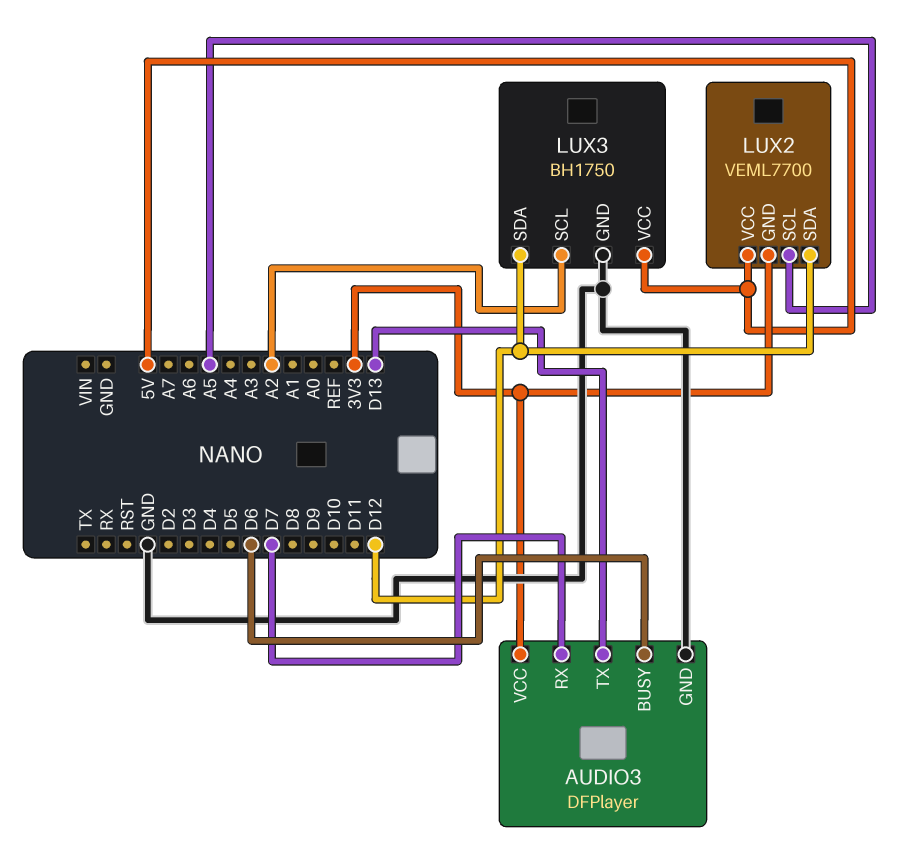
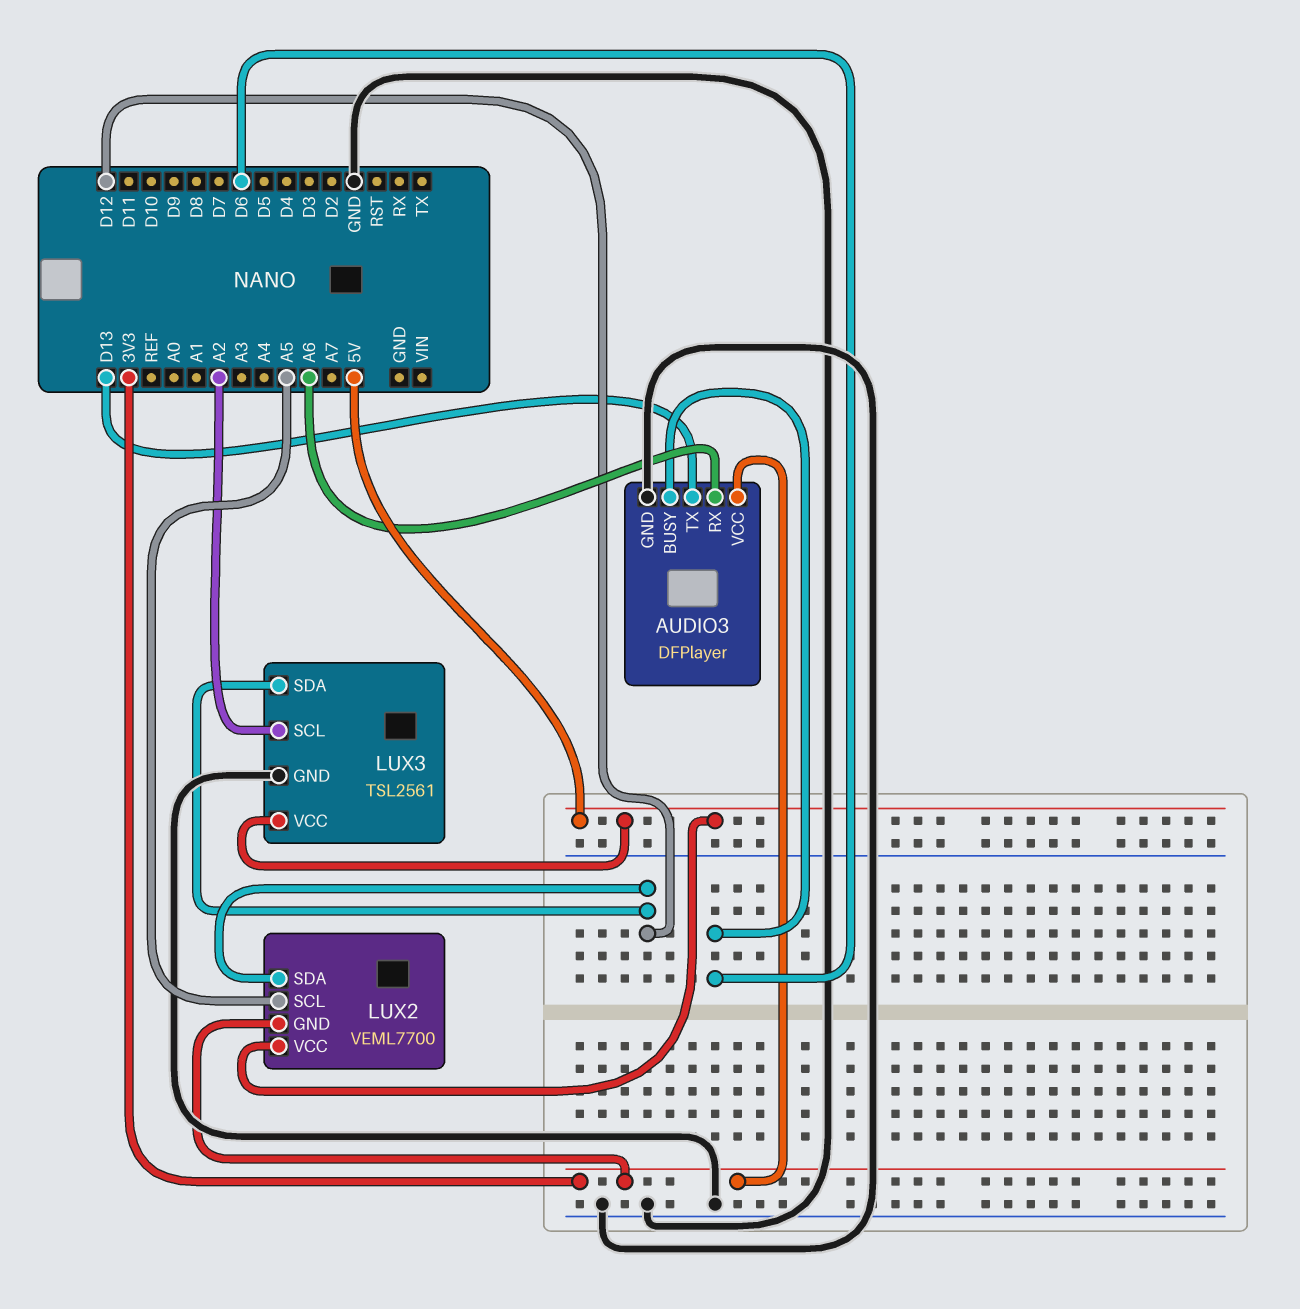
AUDIO3 pin RX: D7 -> A6
LUX3: BH1750 -> TSL2561

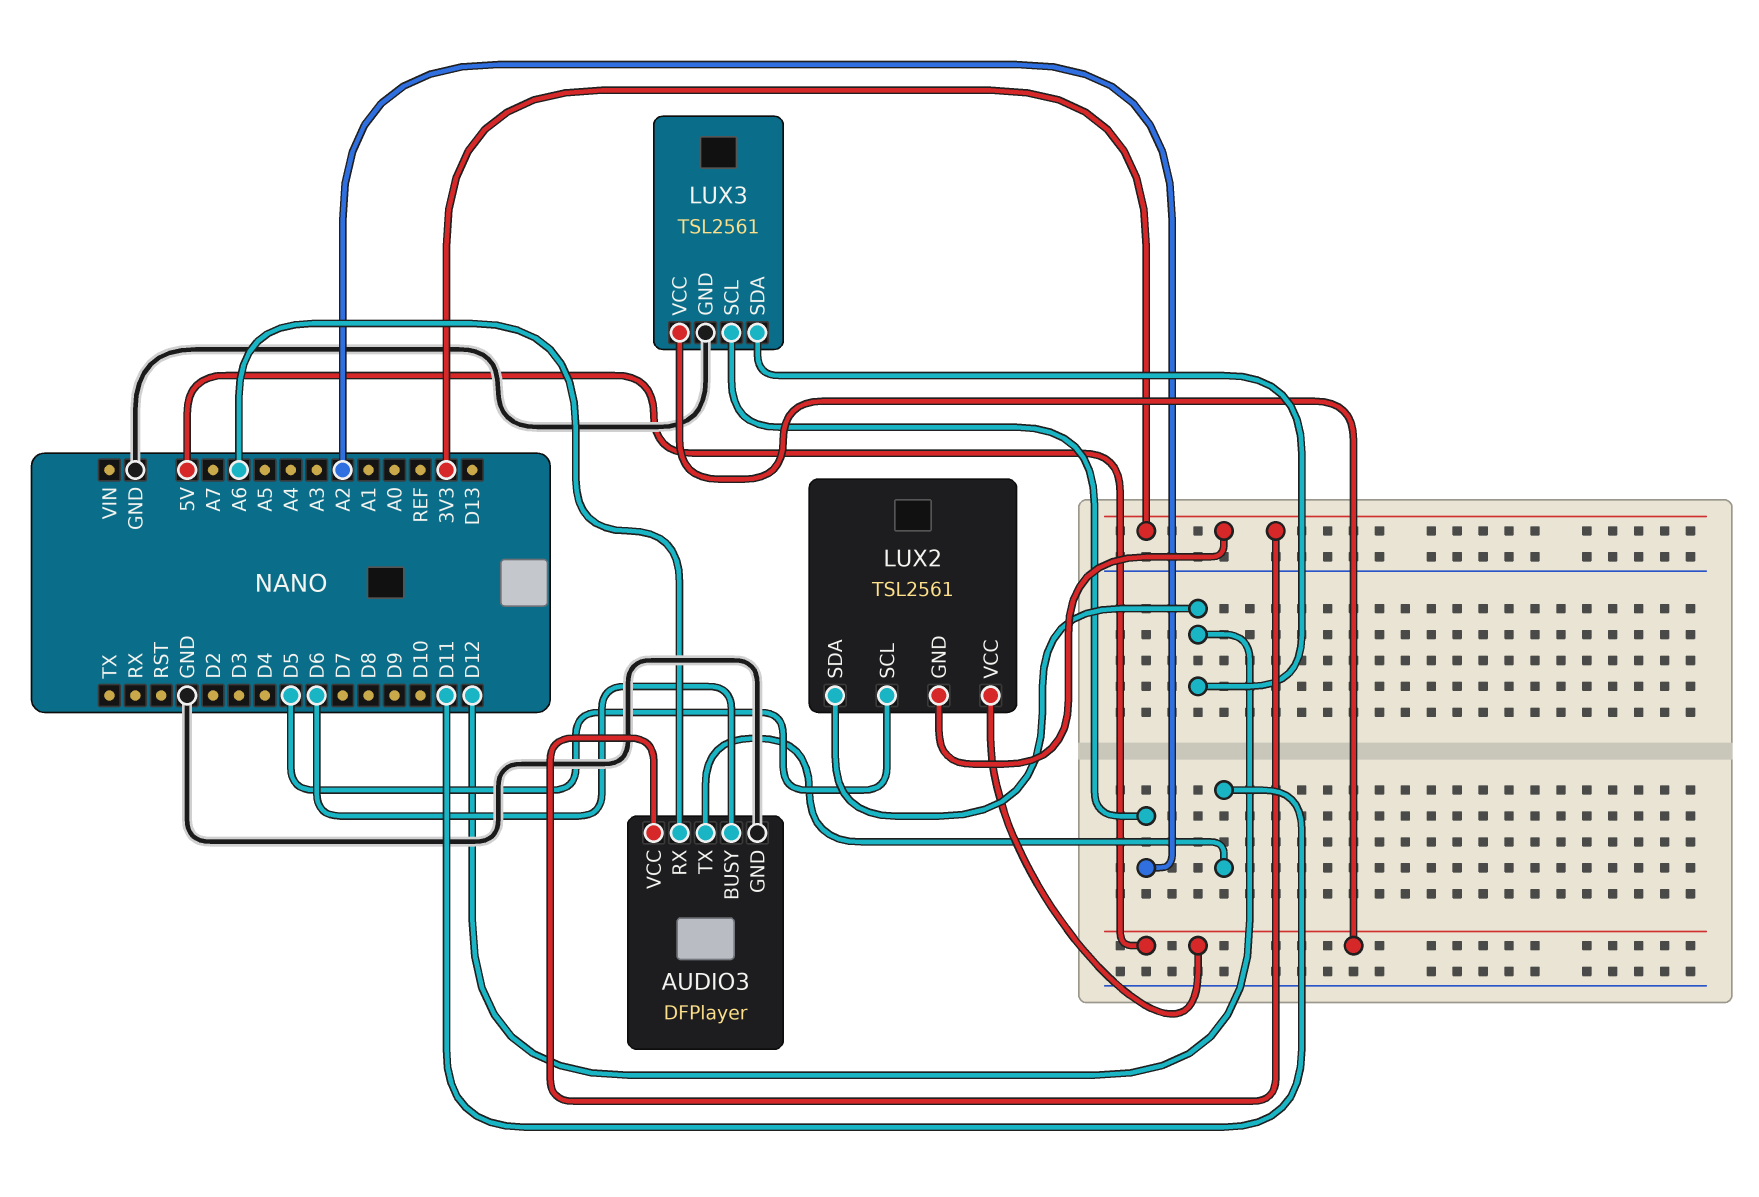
AUDIO3 pin TX: D13 -> D11
LUX2: VEML7700 -> TSL2561
LUX2 pin SCL: A5 -> D5

